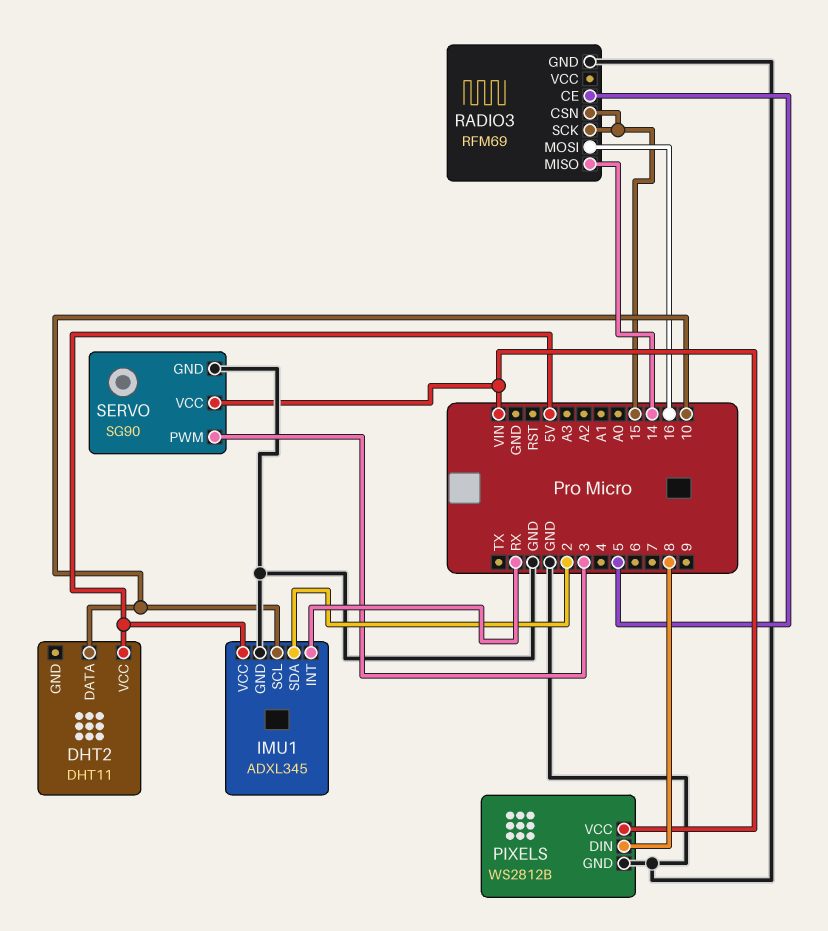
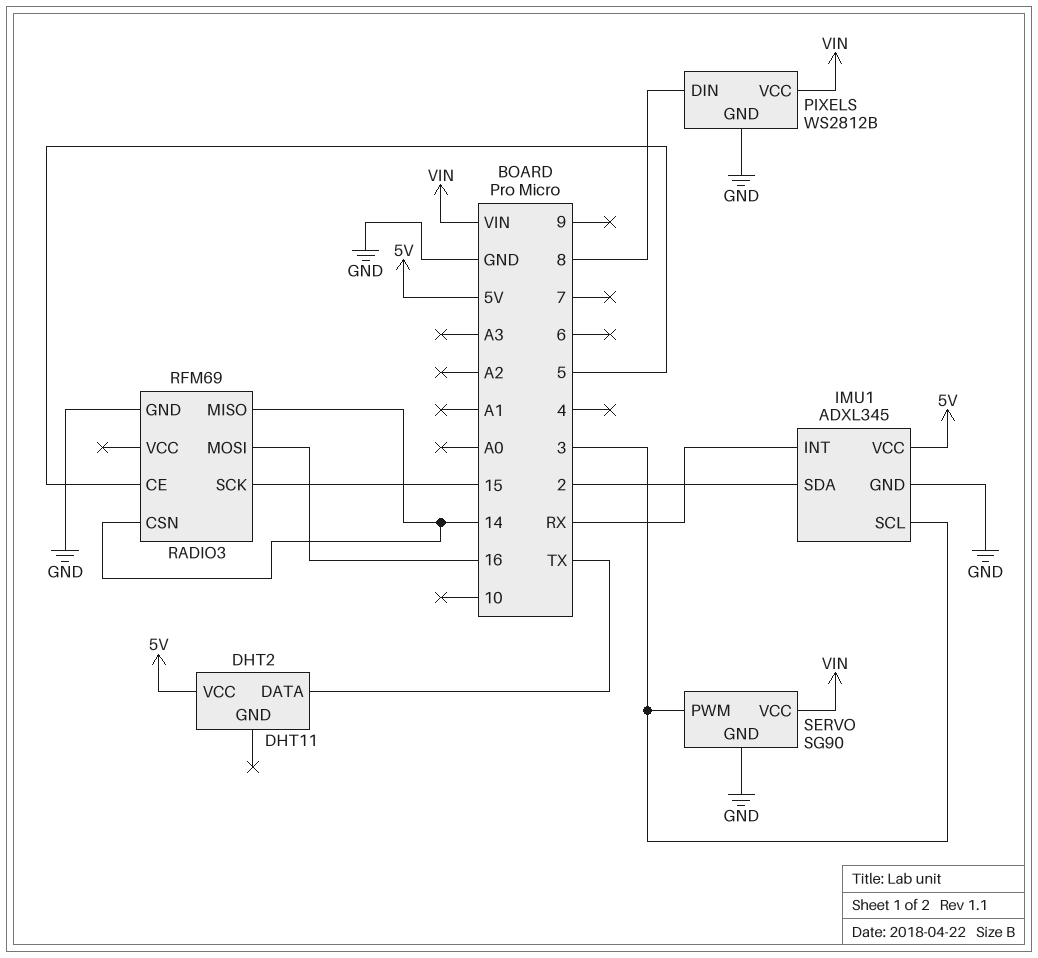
DHT2 pin DATA: 10 -> TX
IMU1 pin SCL: 10 -> 3
RADIO3 pin CSN: 15 -> 14

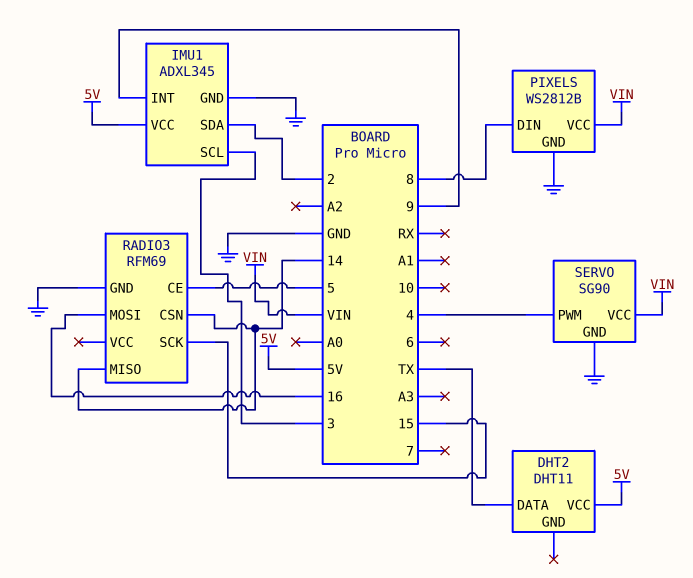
IMU1 pin INT: RX -> 9
SERVO pin PWM: 3 -> 4

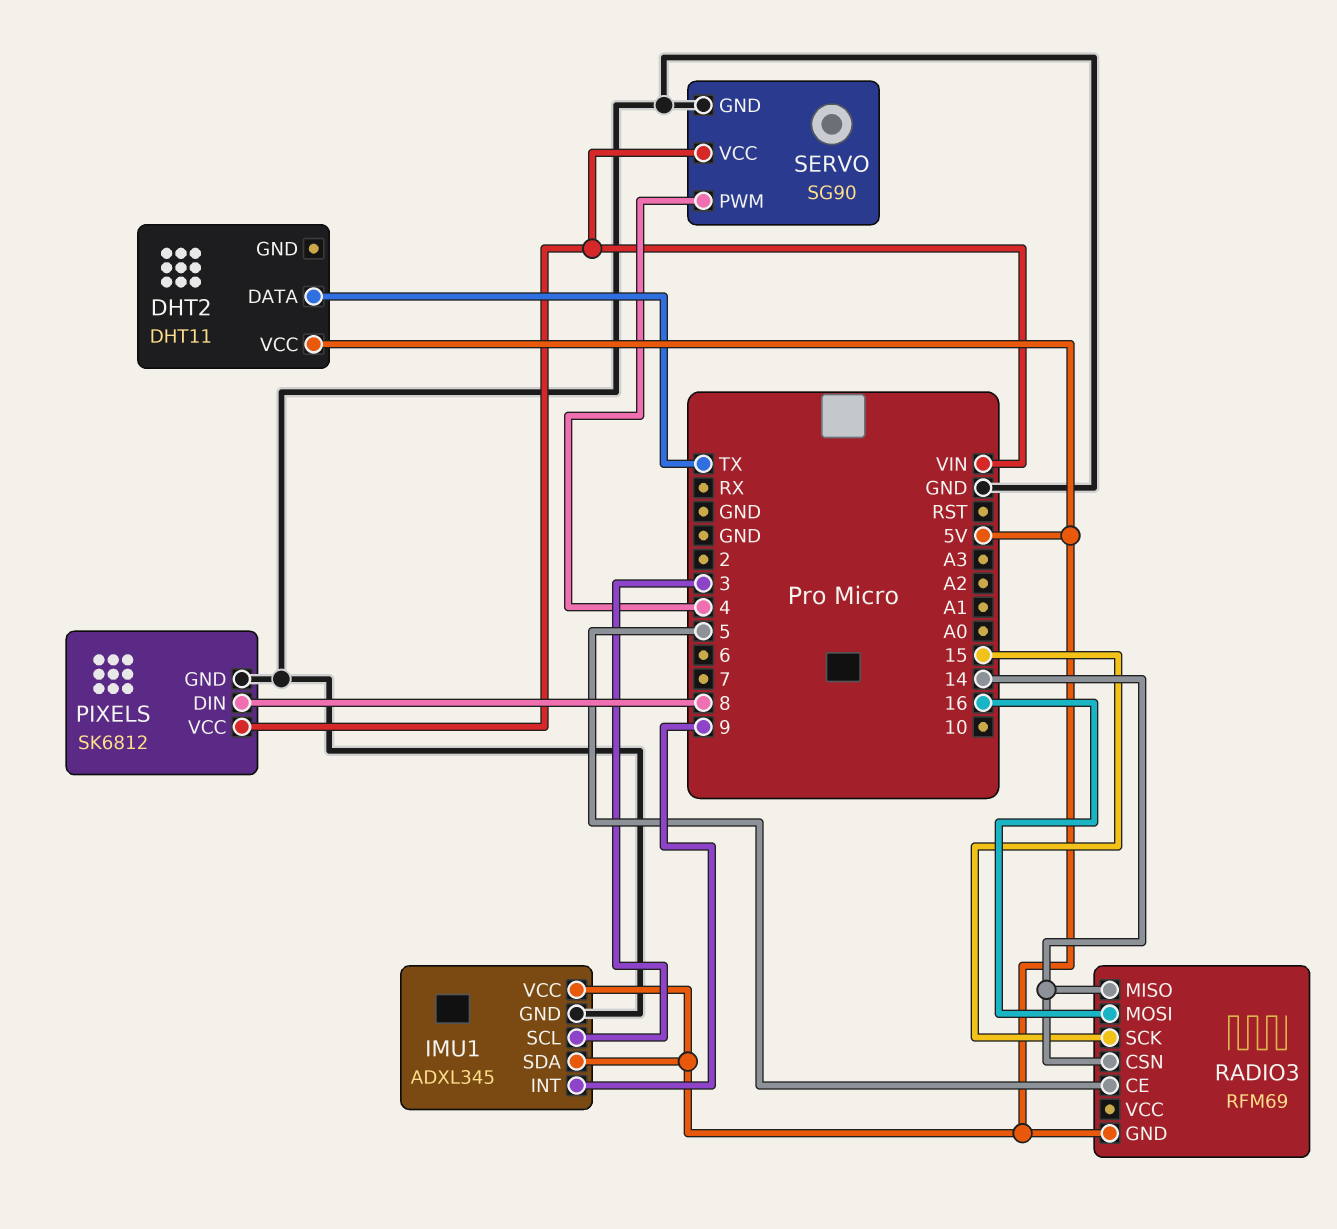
IMU1 pin SDA: 2 -> 5V
PIXELS: WS2812B -> SK6812
RADIO3 pin GND: GND -> 5V

